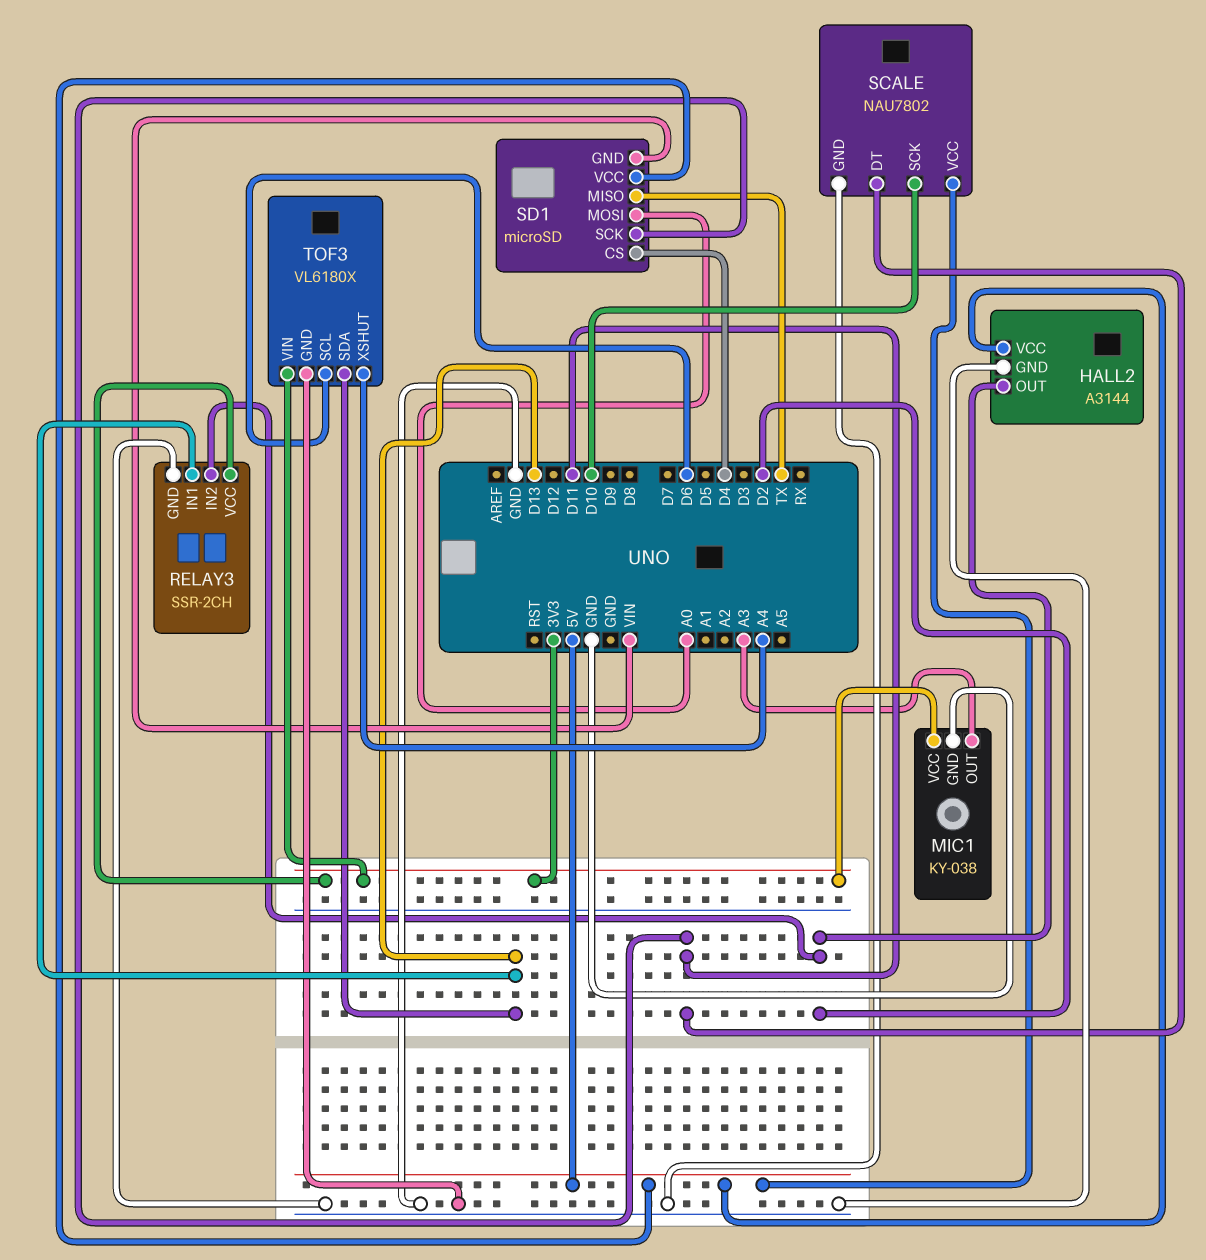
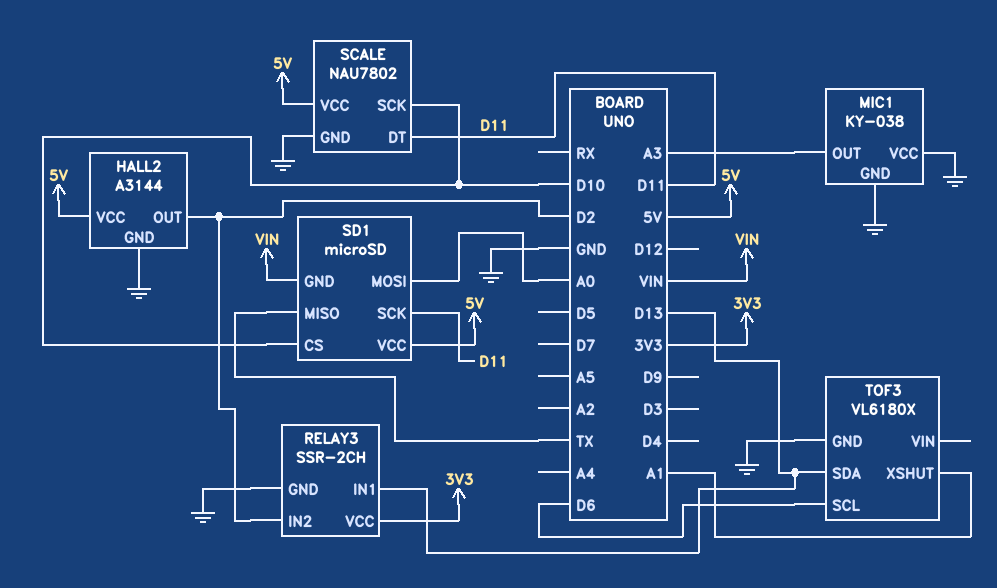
MIC1 pin VCC: 3V3 -> GND
SD1 pin CS: D4 -> D10
TOF3 pin VIN: 3V3 -> none
TOF3 pin XSHUT: A4 -> A1

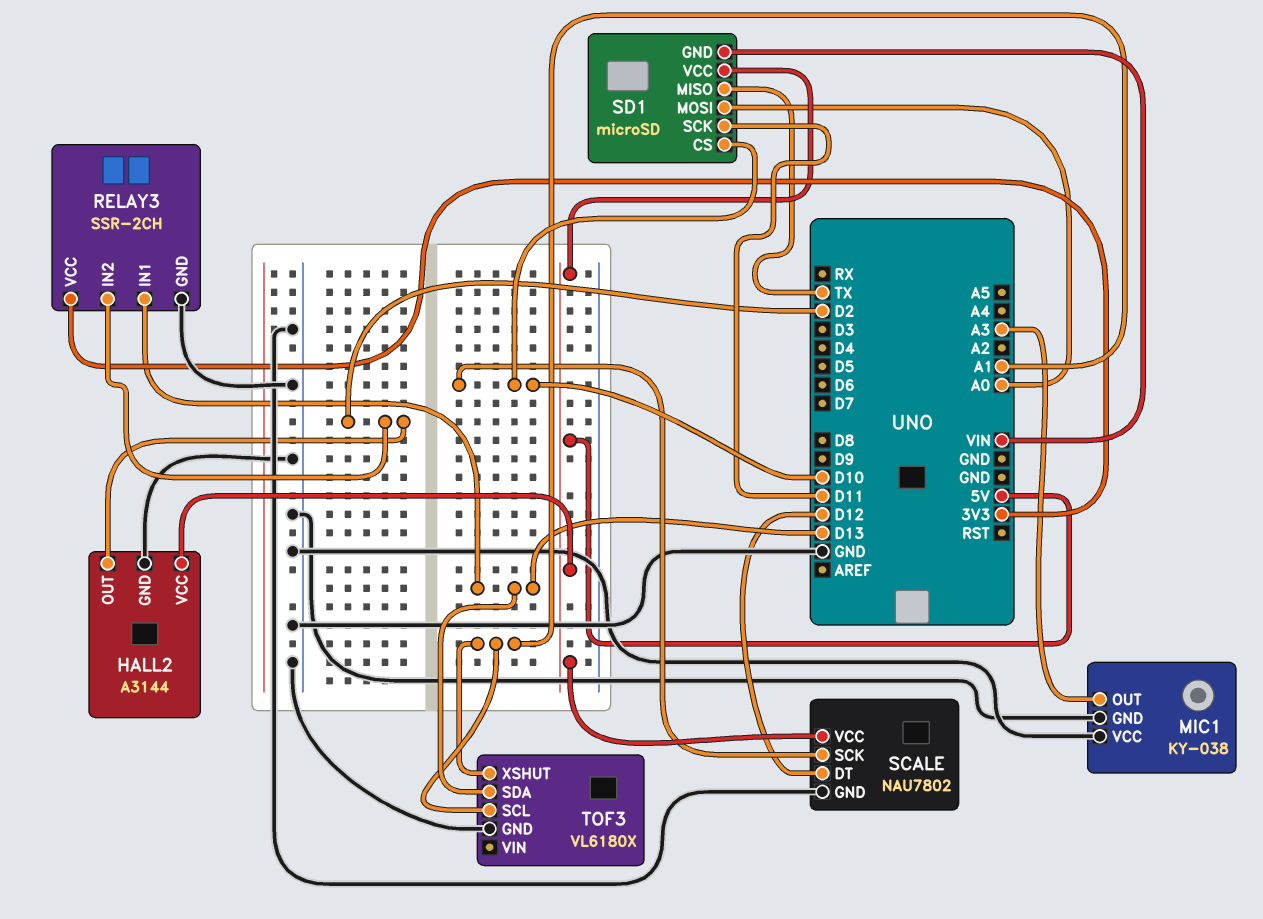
SCALE pin DT: D11 -> D12
TOF3 pin SCL: D6 -> A1

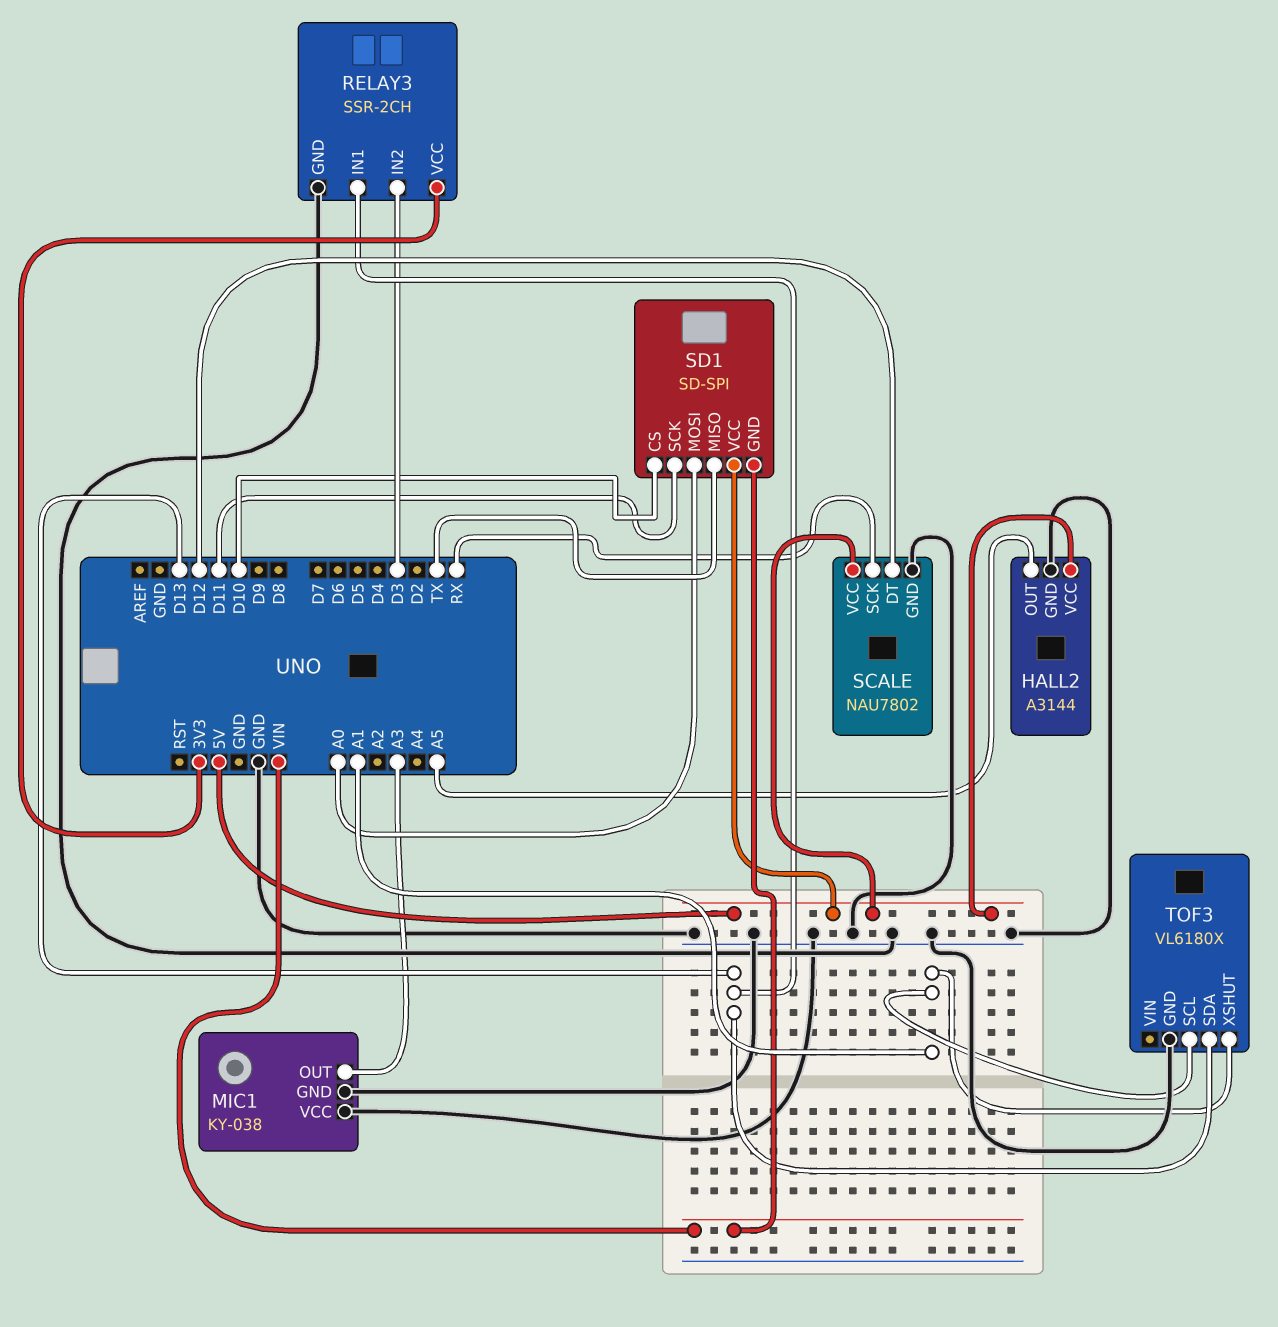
HALL2 pin OUT: D2 -> A5
RELAY3 pin IN2: D2 -> D3
SCALE pin SCK: D10 -> RX
SD1: microSD -> SD-SPI

